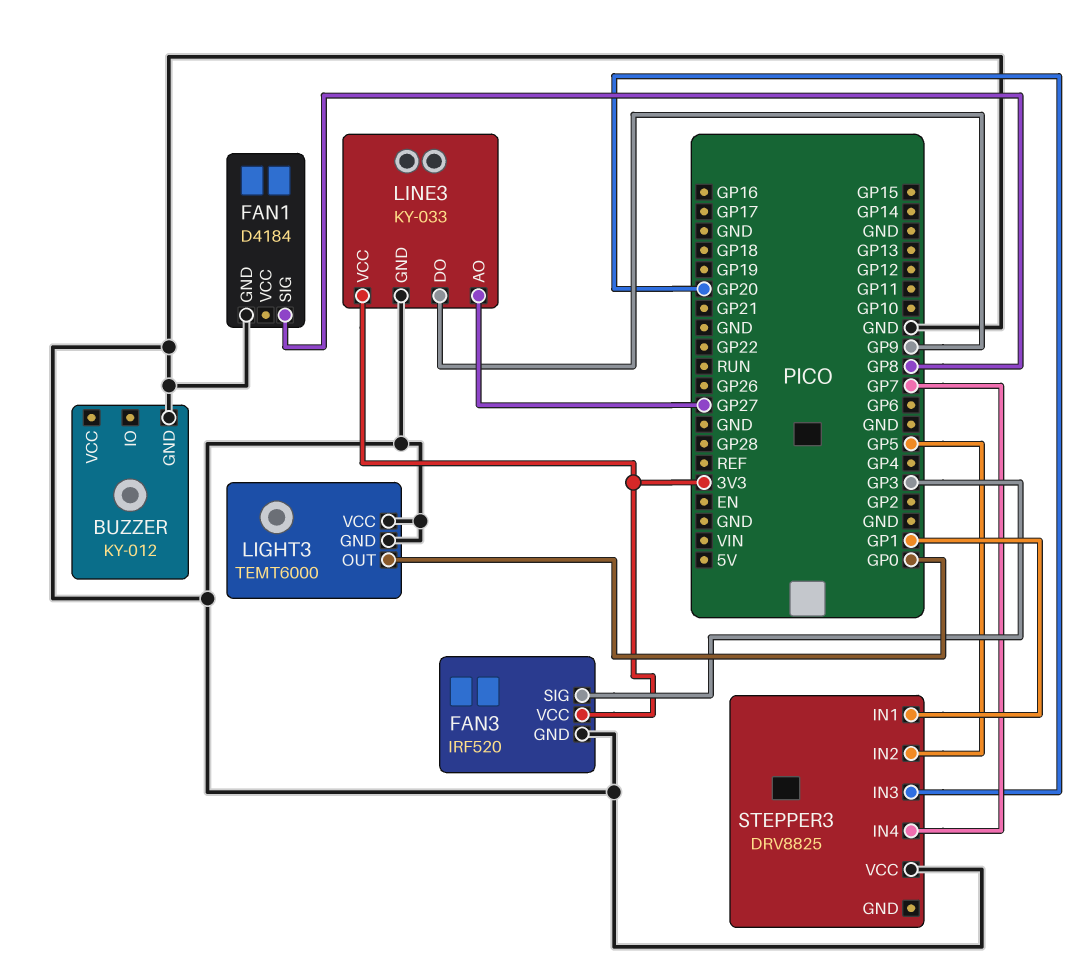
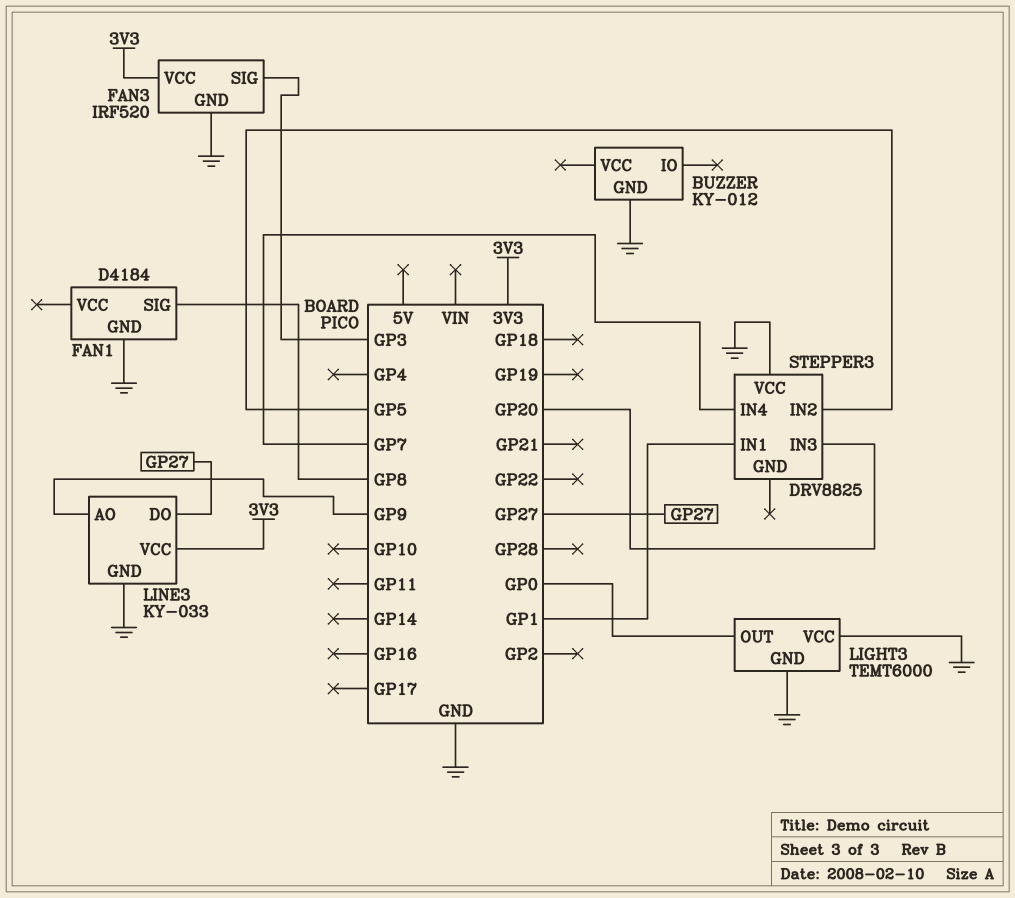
LINE3 pin AO: GP27 -> GP9
LINE3 pin DO: GP9 -> GP27

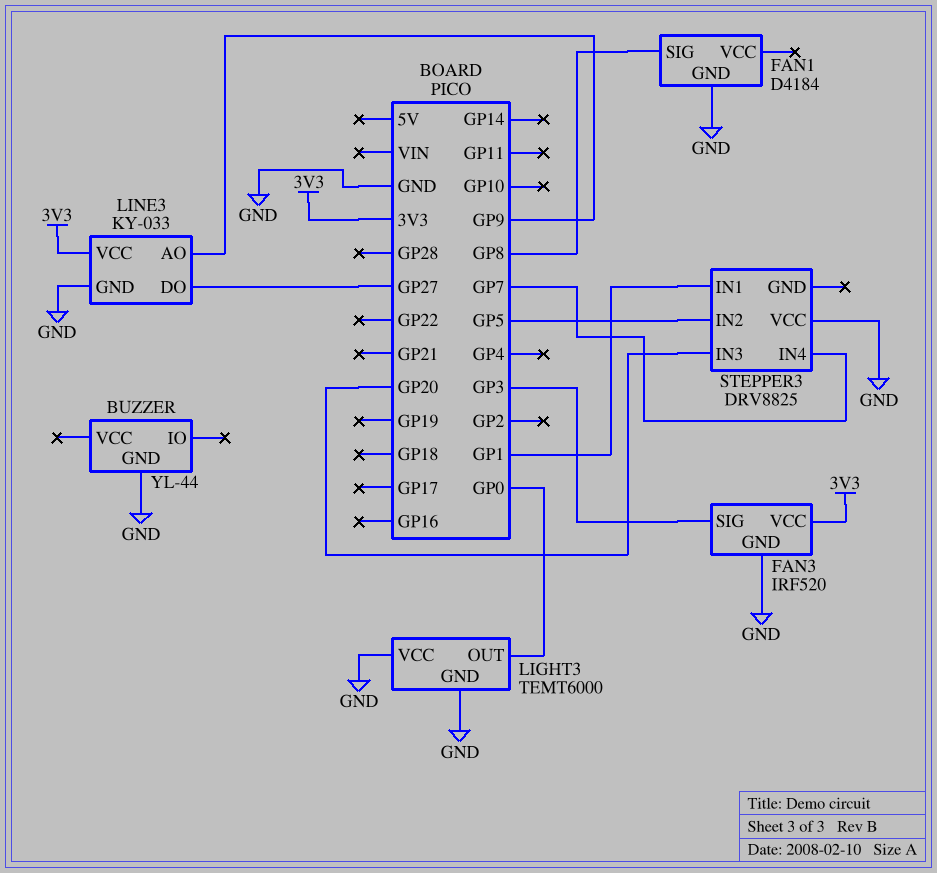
BUZZER: KY-012 -> YL-44

